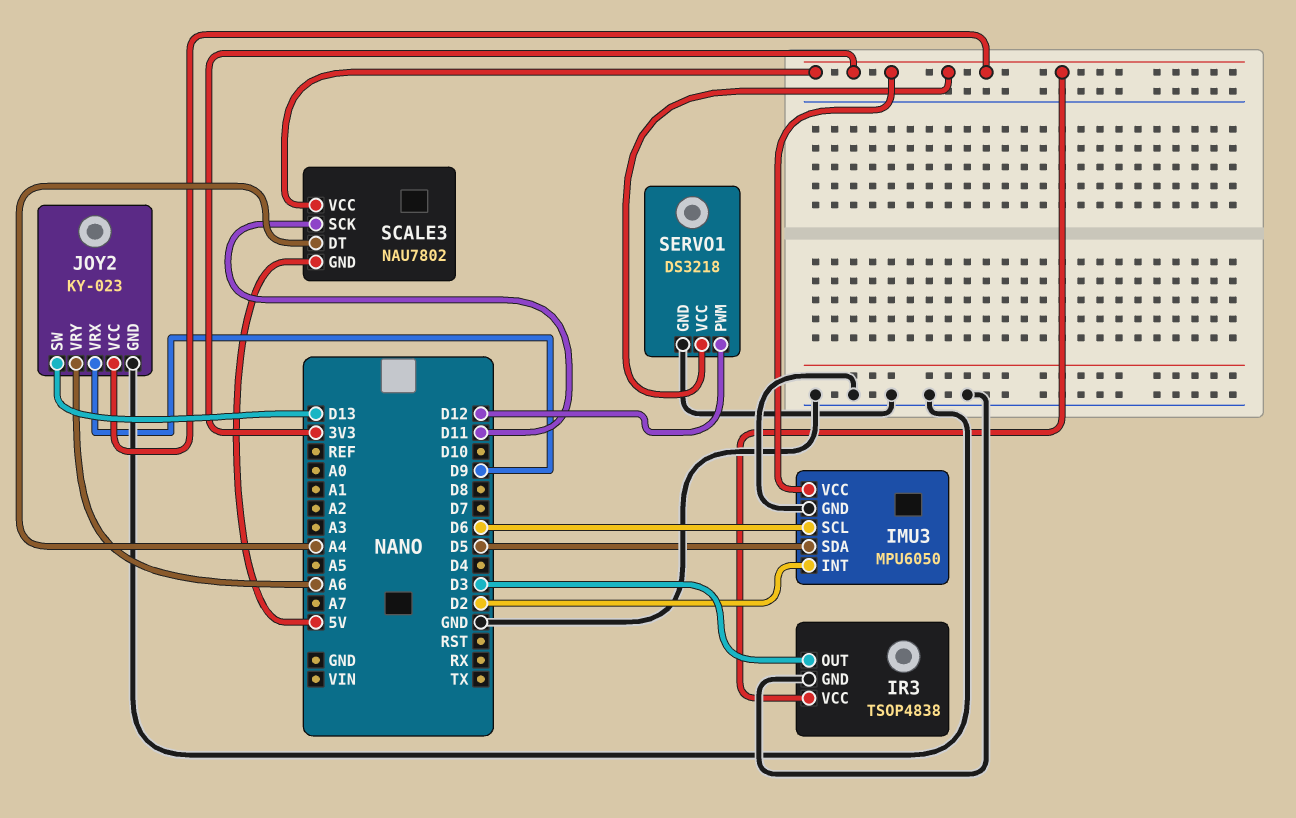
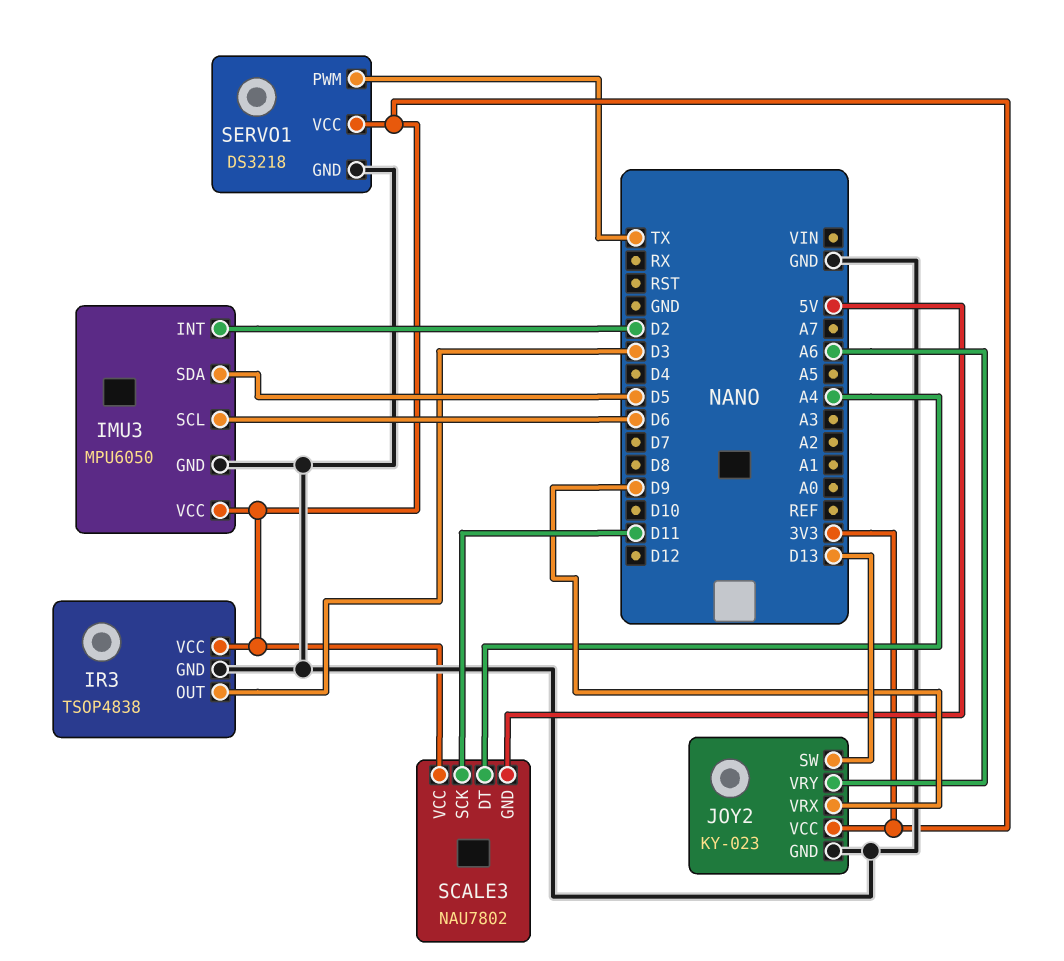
SERVO1 pin PWM: D12 -> TX

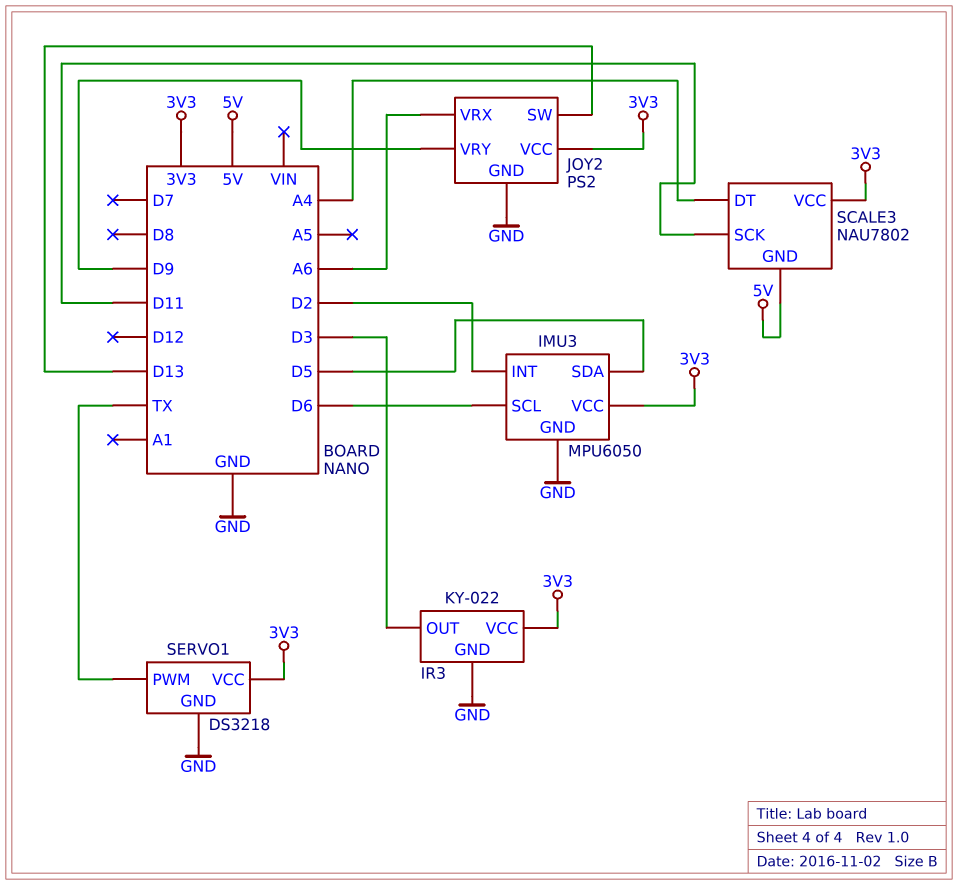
IR3: TSOP4838 -> KY-022
JOY2: KY-023 -> PS2
JOY2 pin VRX: D9 -> A6
JOY2 pin VRY: A6 -> D9

